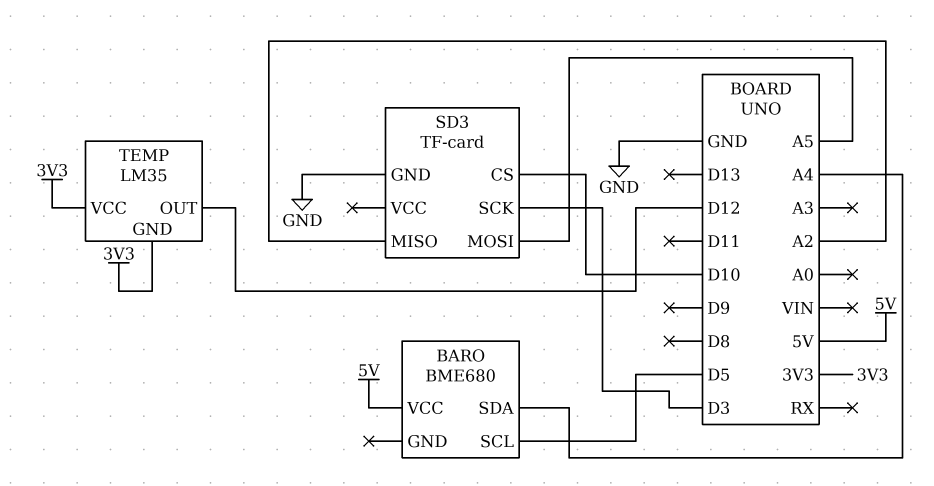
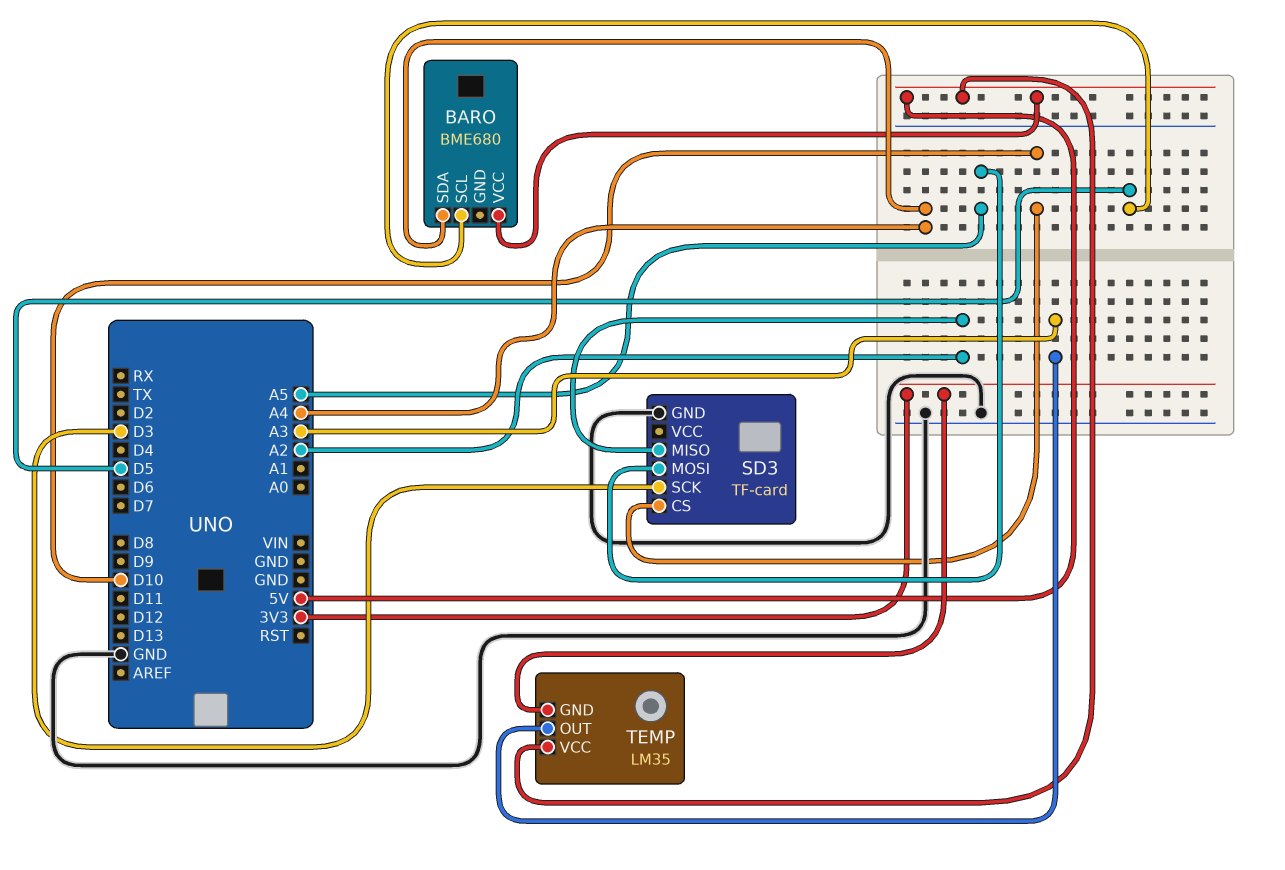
TEMP pin OUT: D12 -> A3
TEMP pin VCC: 3V3 -> 5V

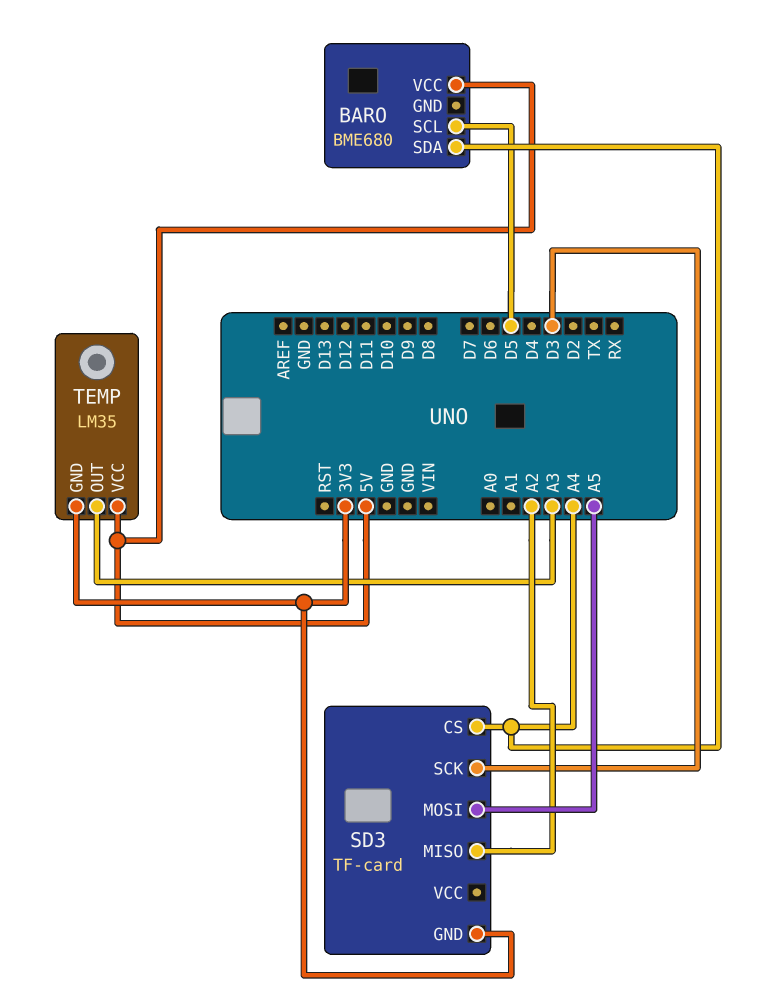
SD3 pin CS: D10 -> A4
SD3 pin GND: GND -> 3V3

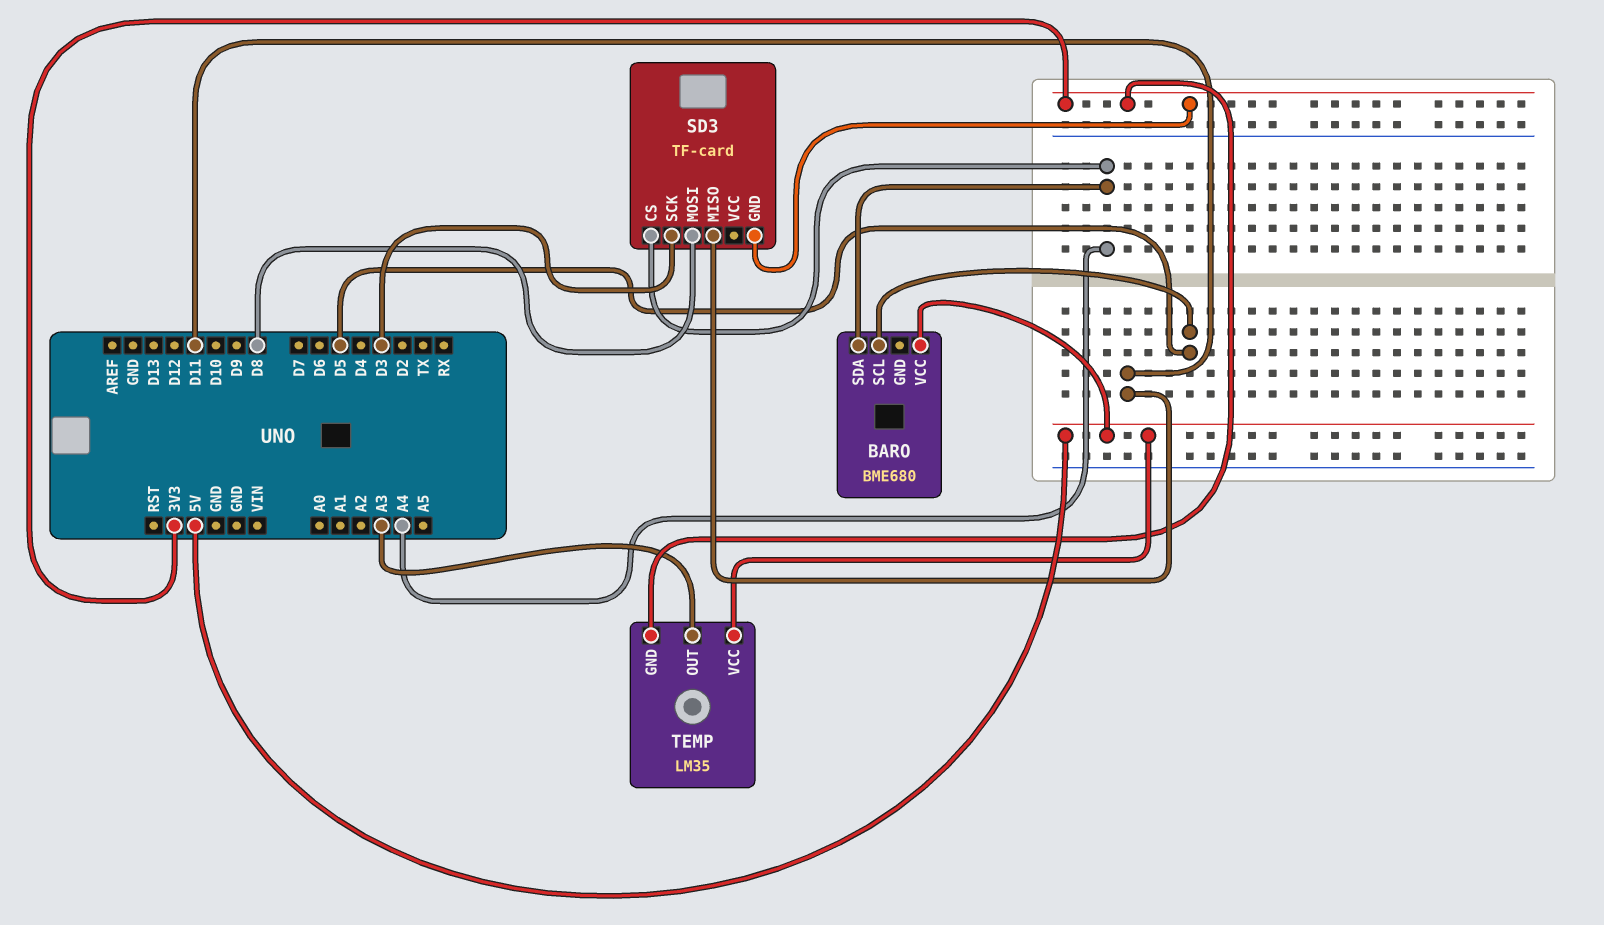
SD3 pin MISO: A2 -> D11
SD3 pin MOSI: A5 -> D8

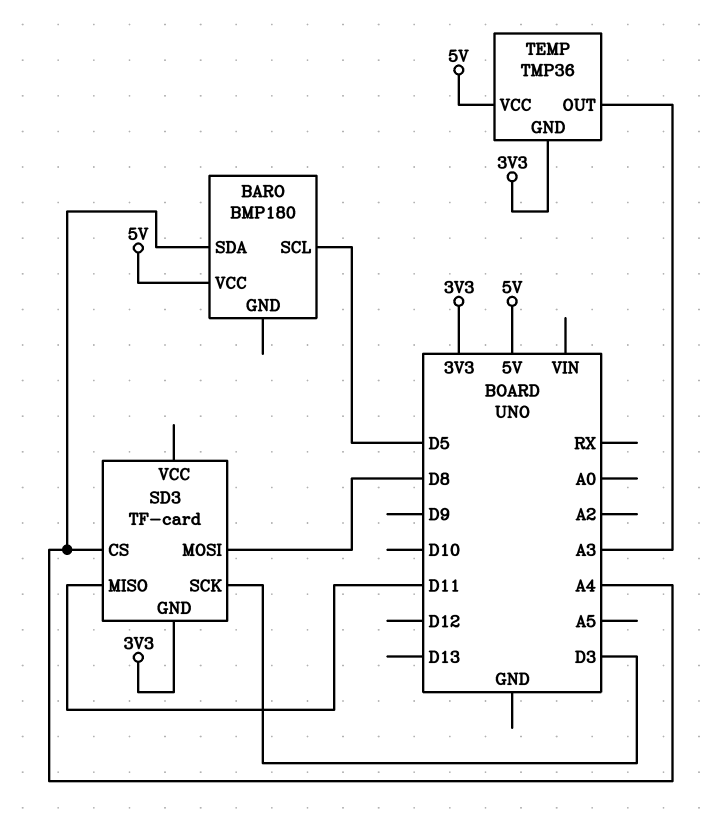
BARO: BME680 -> BMP180
TEMP: LM35 -> TMP36

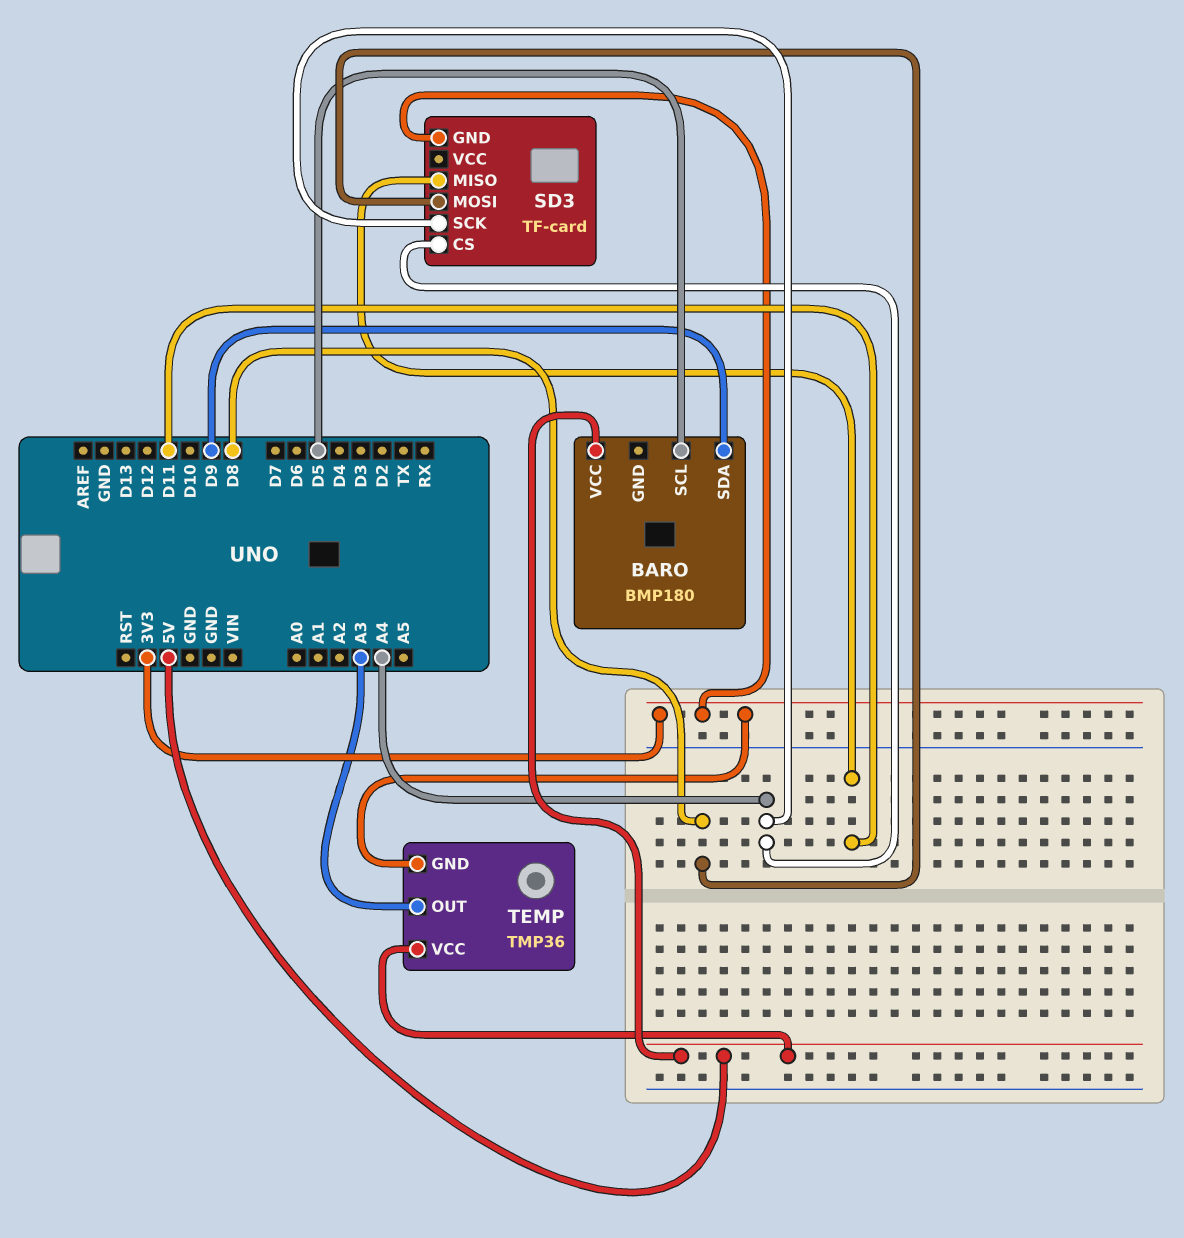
BARO pin SDA: A4 -> D9
SD3 pin SCK: D3 -> A4

